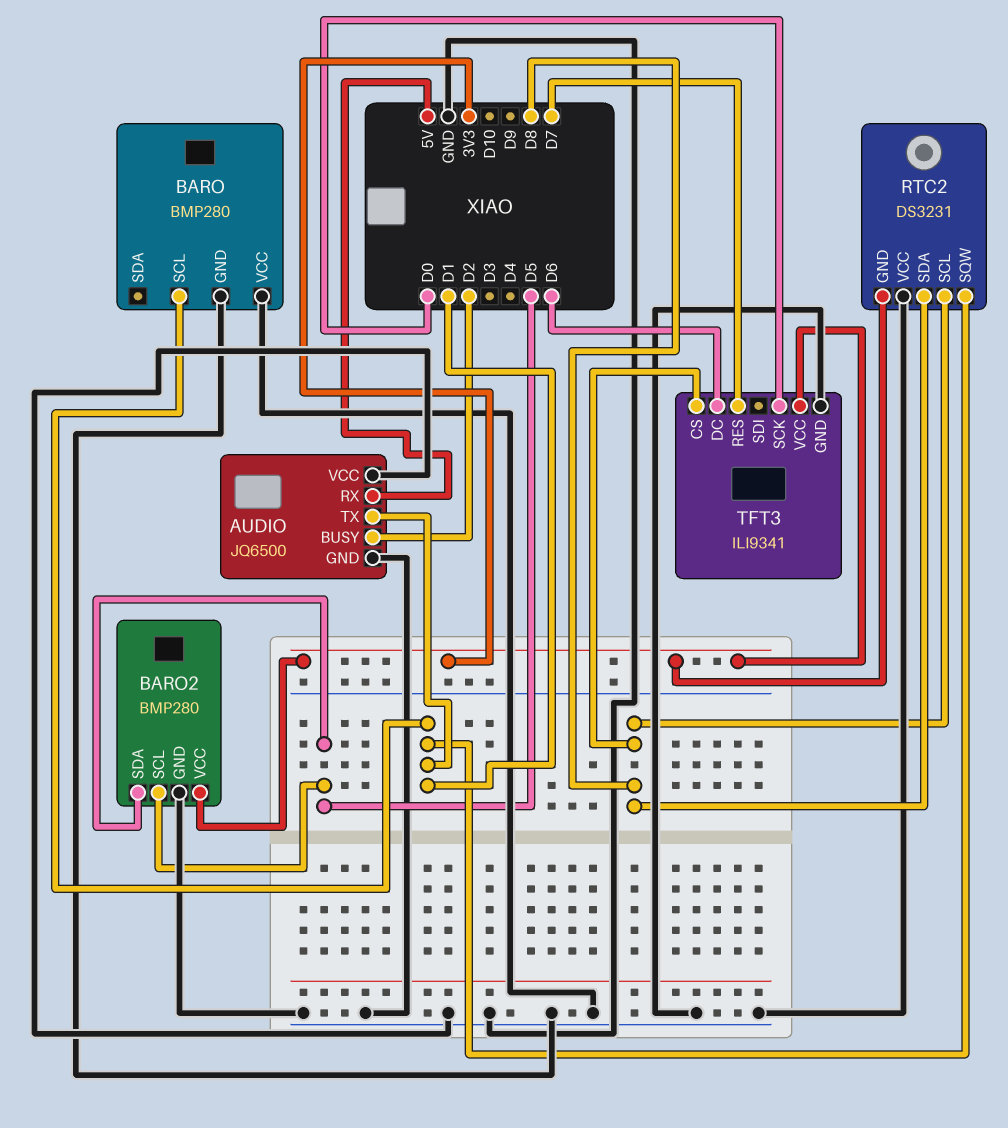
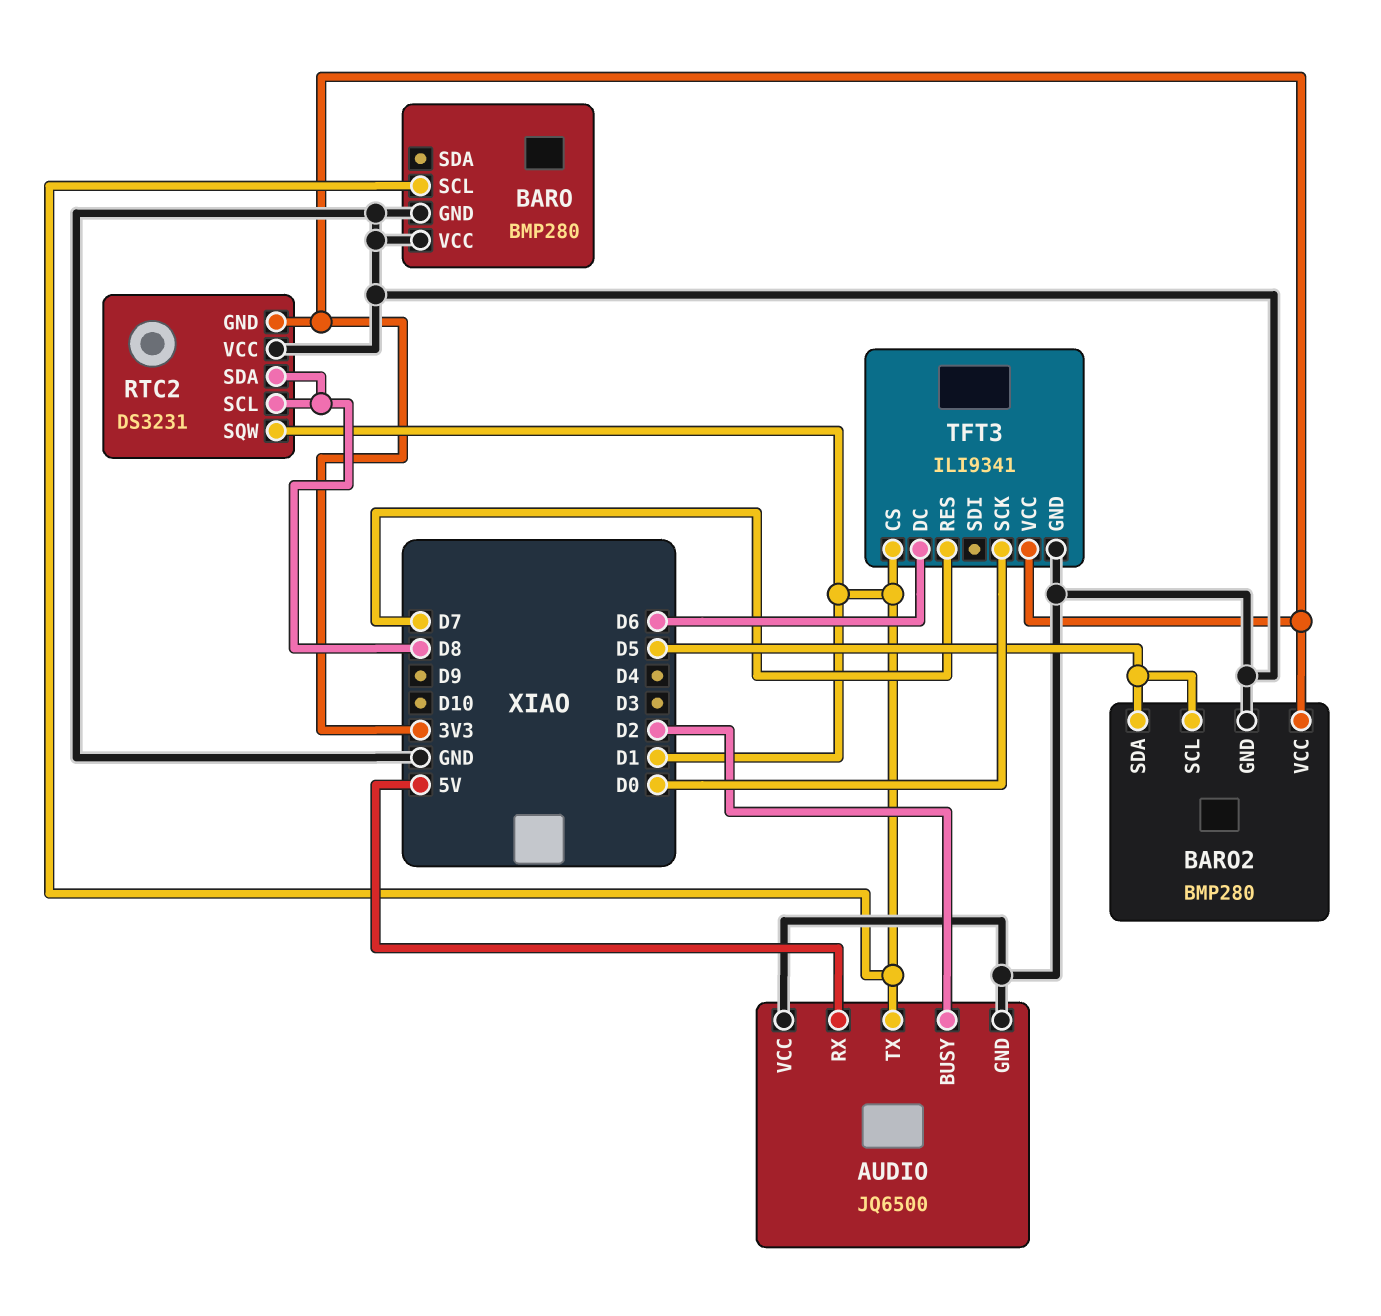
TFT3 pin CS: D8 -> D1

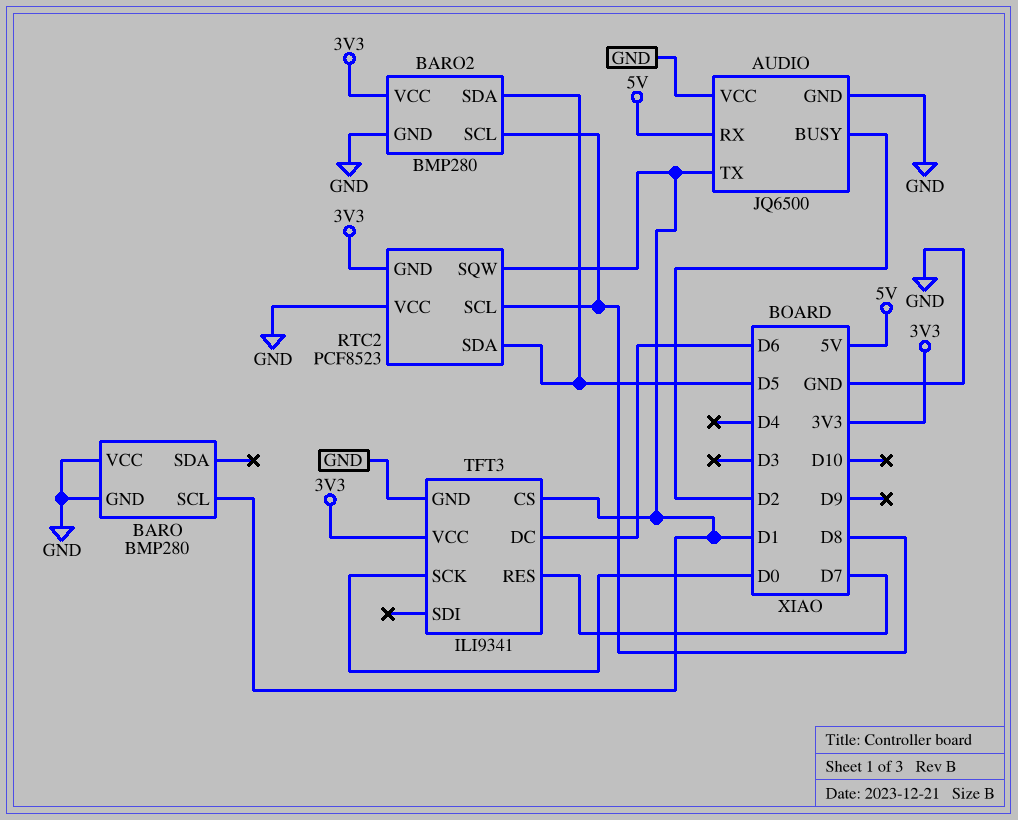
BARO2 pin SCL: D5 -> D8
RTC2: DS3231 -> PCF8523
RTC2 pin SDA: D8 -> D5

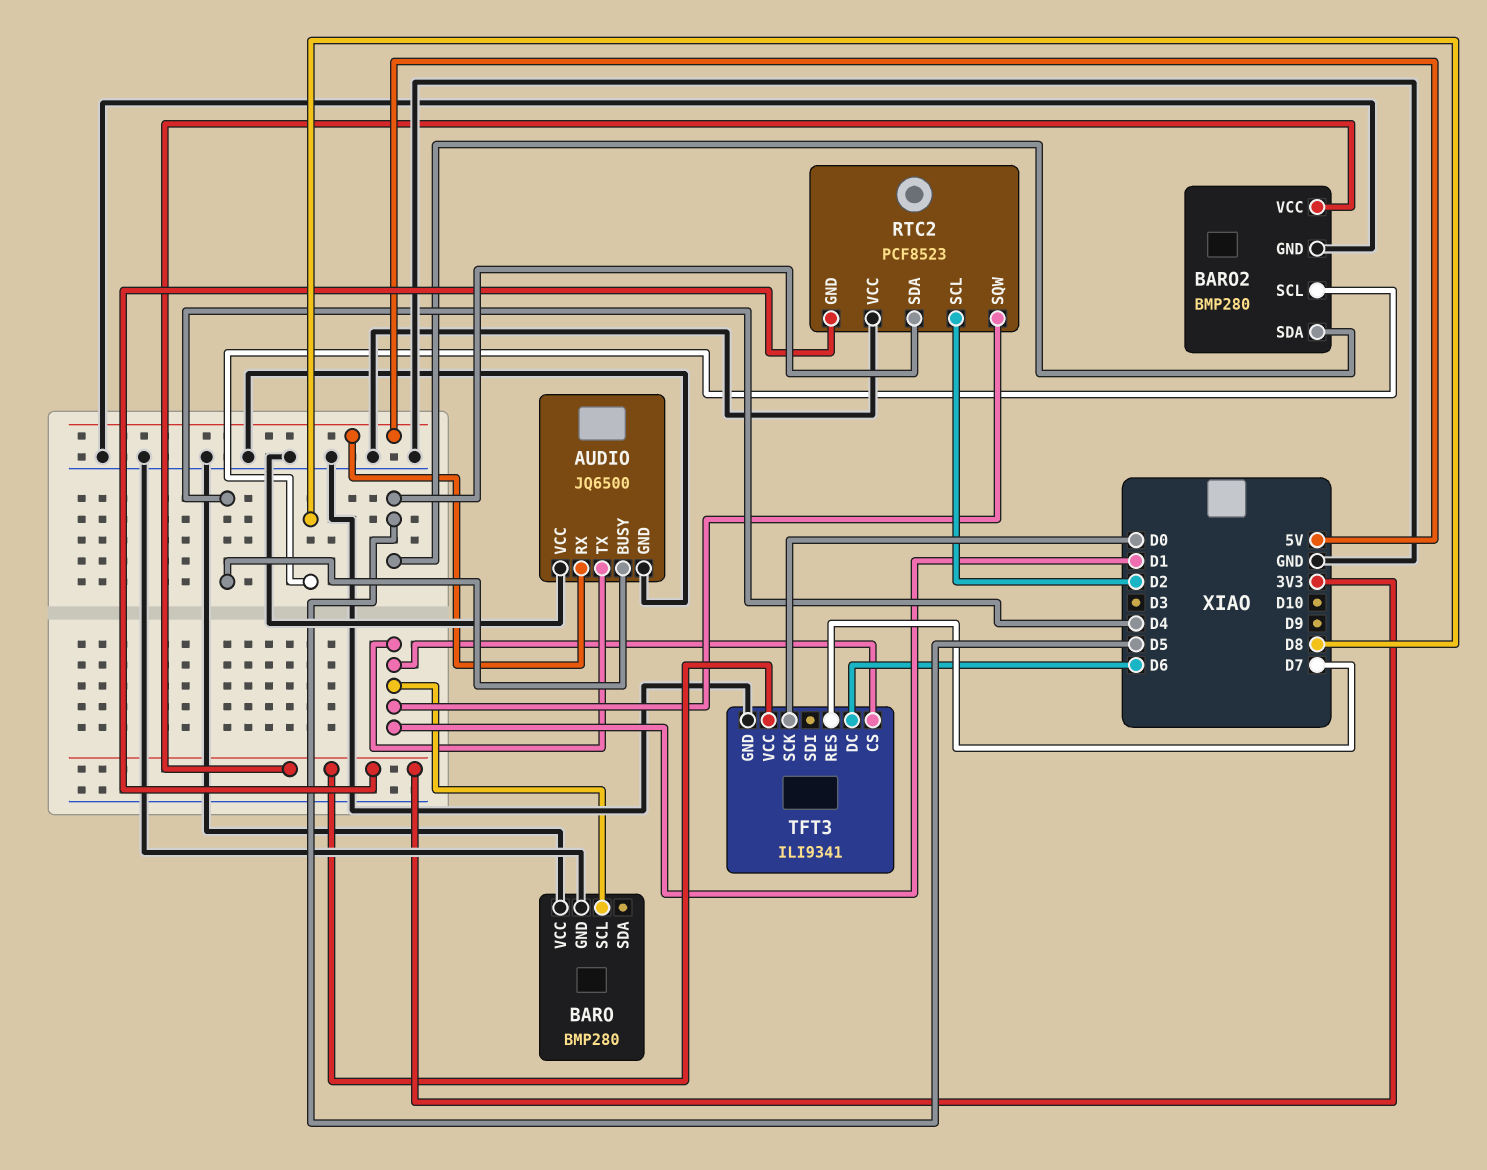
AUDIO pin BUSY: D2 -> D4
RTC2 pin SCL: D8 -> D2

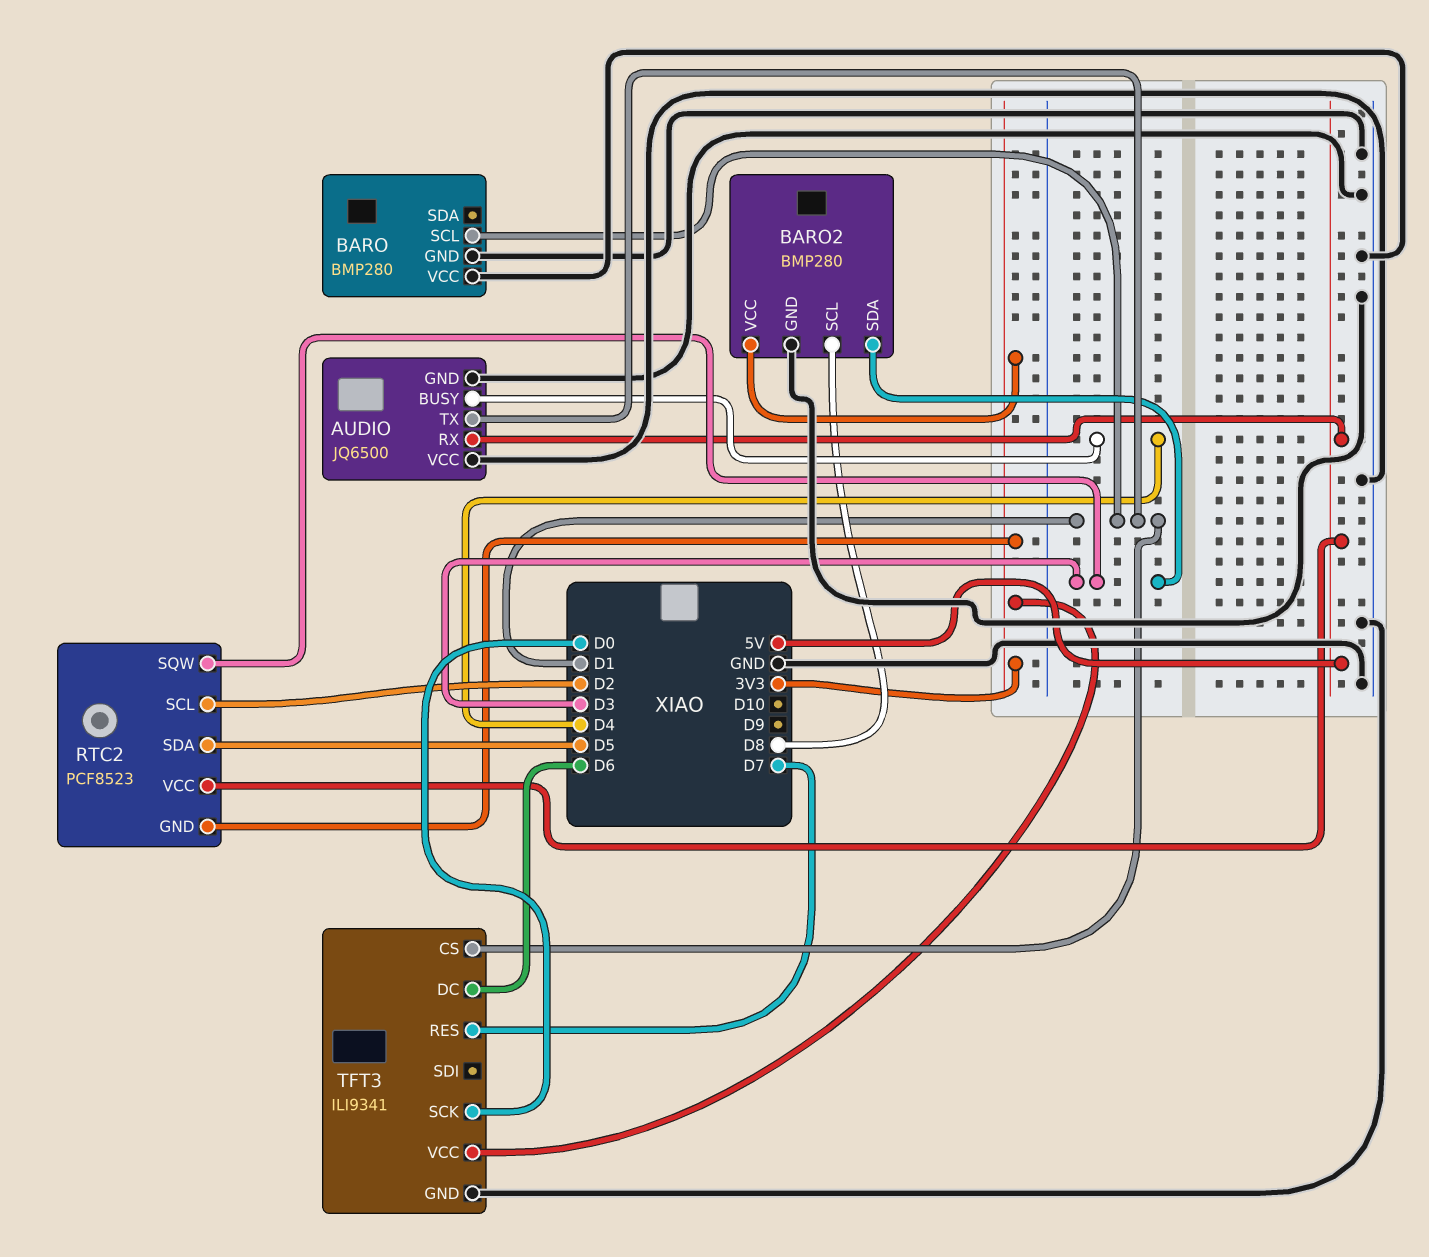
BARO2 pin SDA: D5 -> D3
RTC2 pin SQW: D1 -> D3
RTC2 pin VCC: GND -> 5V

